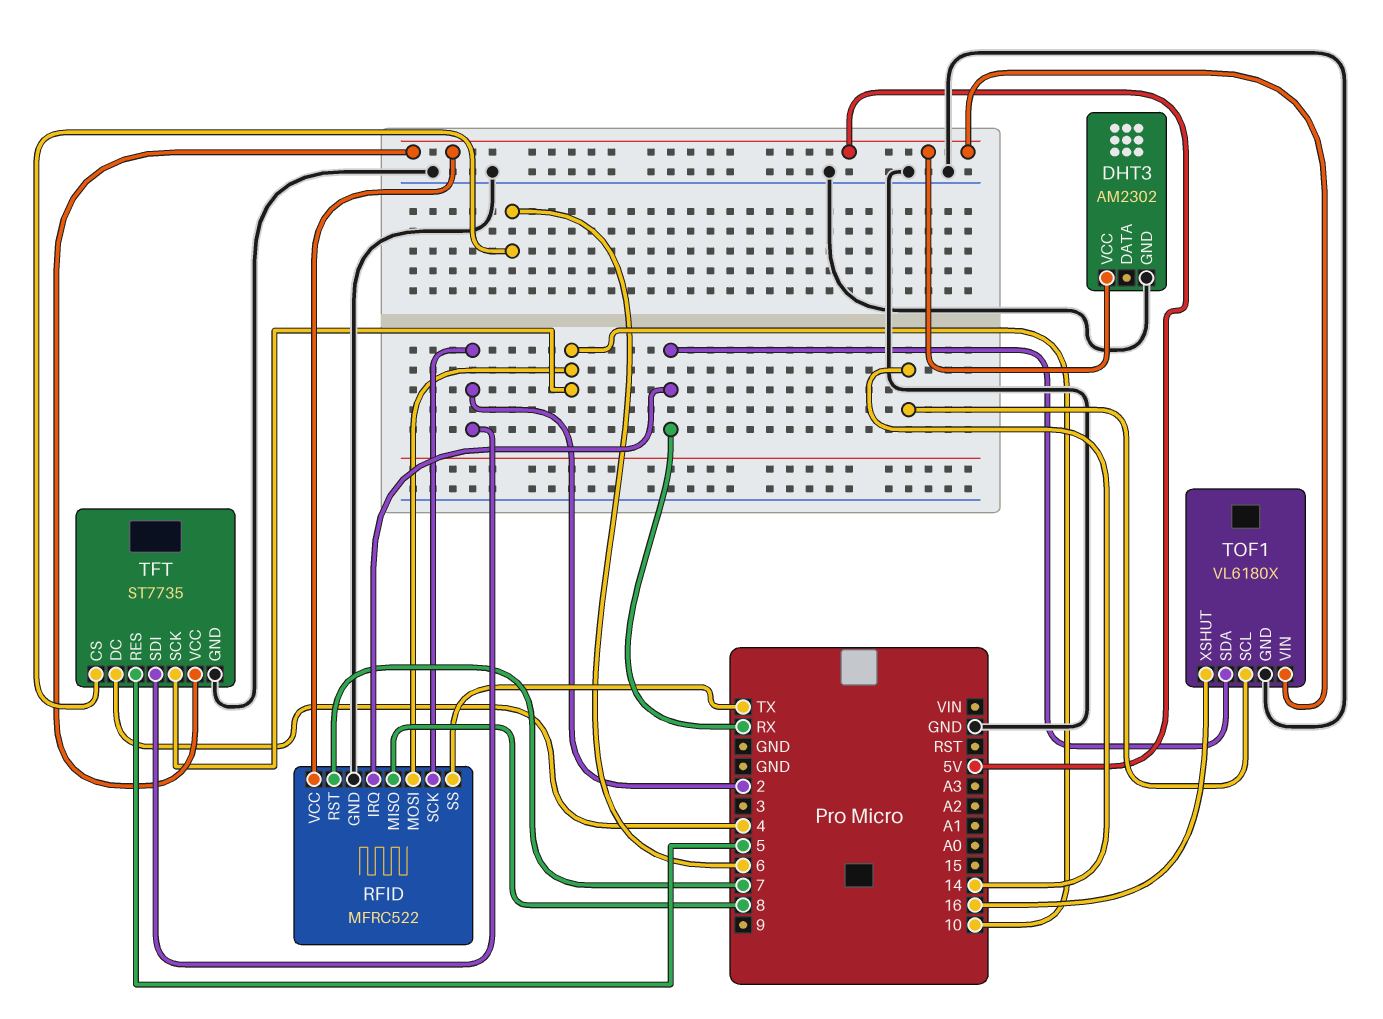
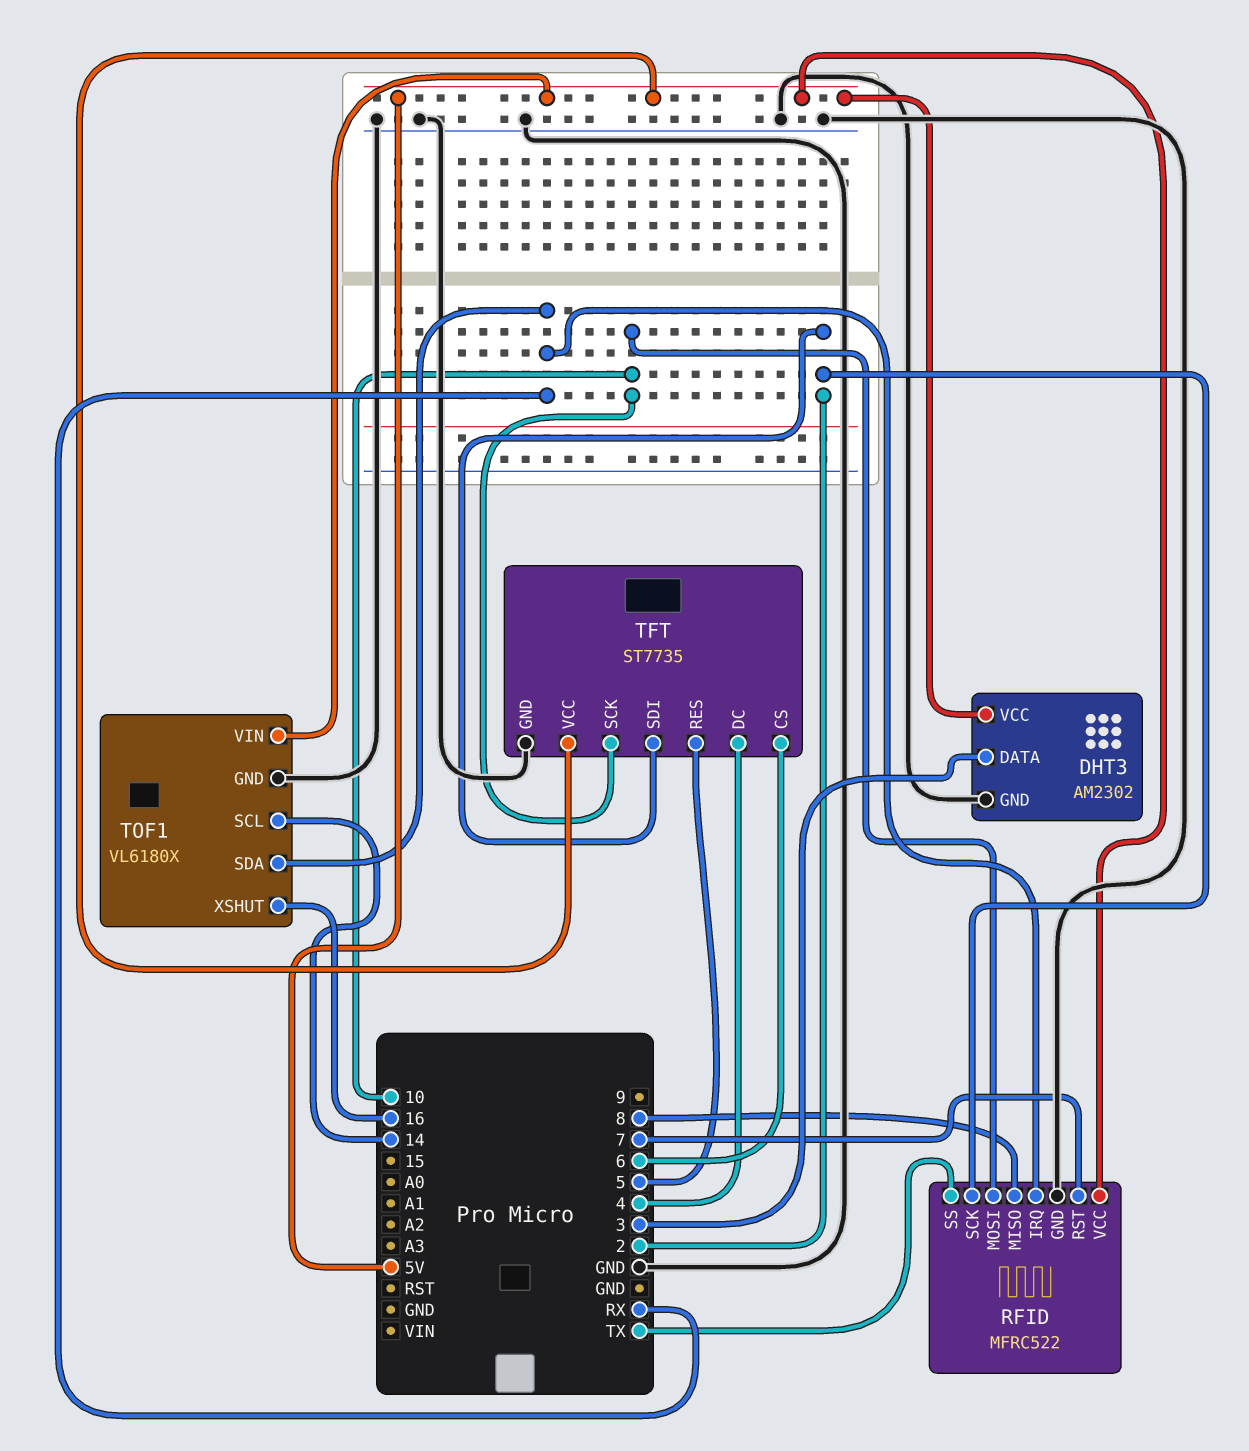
DHT3 pin DATA: none -> 3

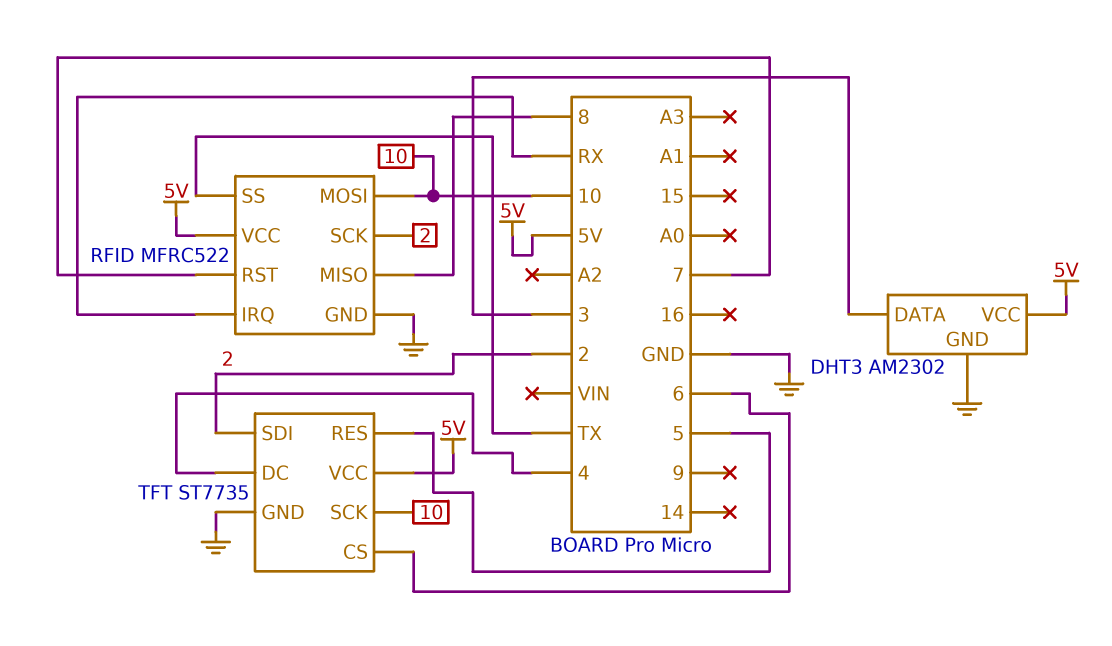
TOF1: VL6180X -> none
TOF1 pin GND: GND -> none
TOF1 pin SCL: 14 -> none
TOF1 pin SDA: RX -> none
TOF1 pin VIN: 5V -> none
TOF1 pin XSHUT: 16 -> none

